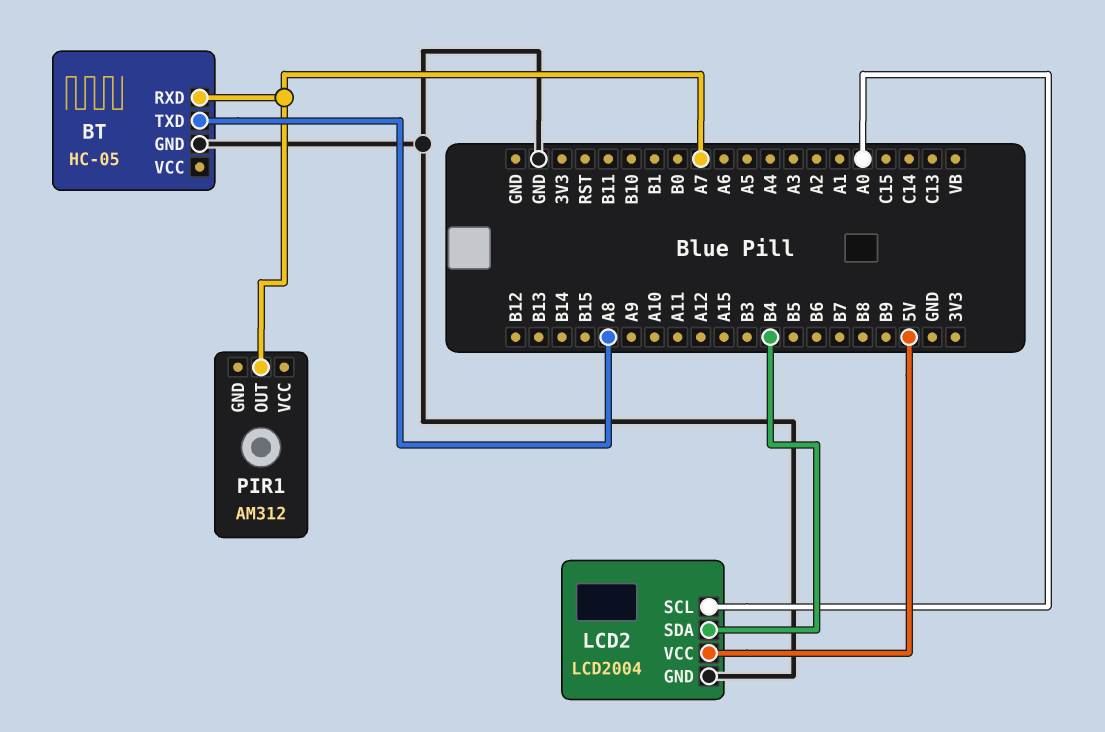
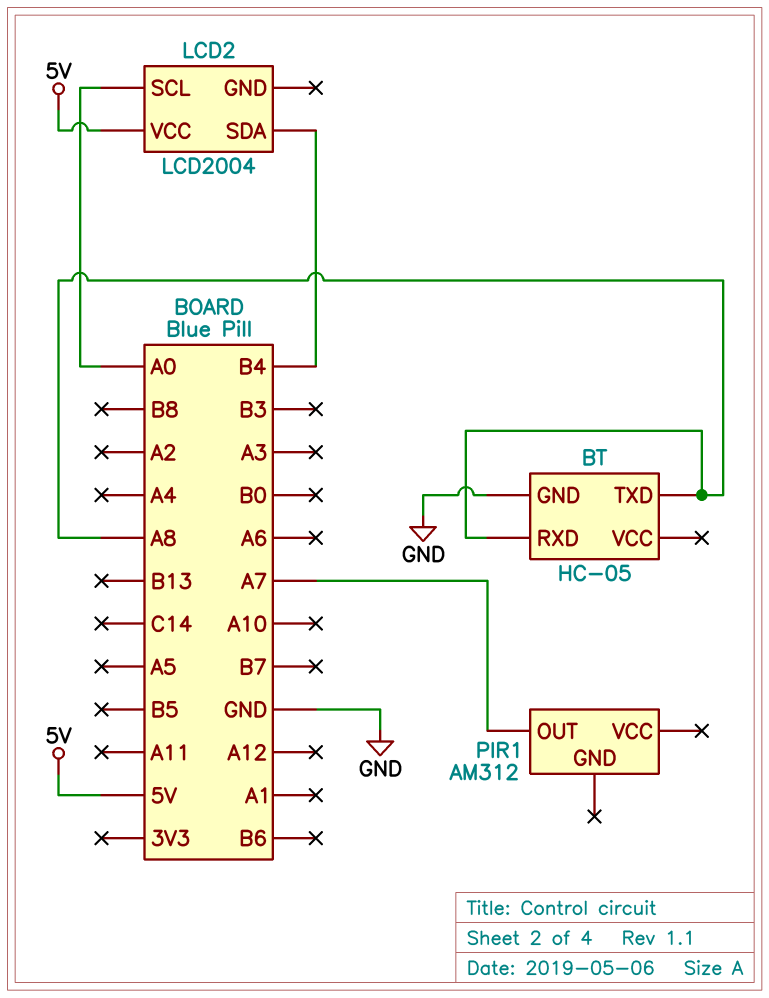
BT pin RXD: A7 -> A8
LCD2 pin GND: GND -> none

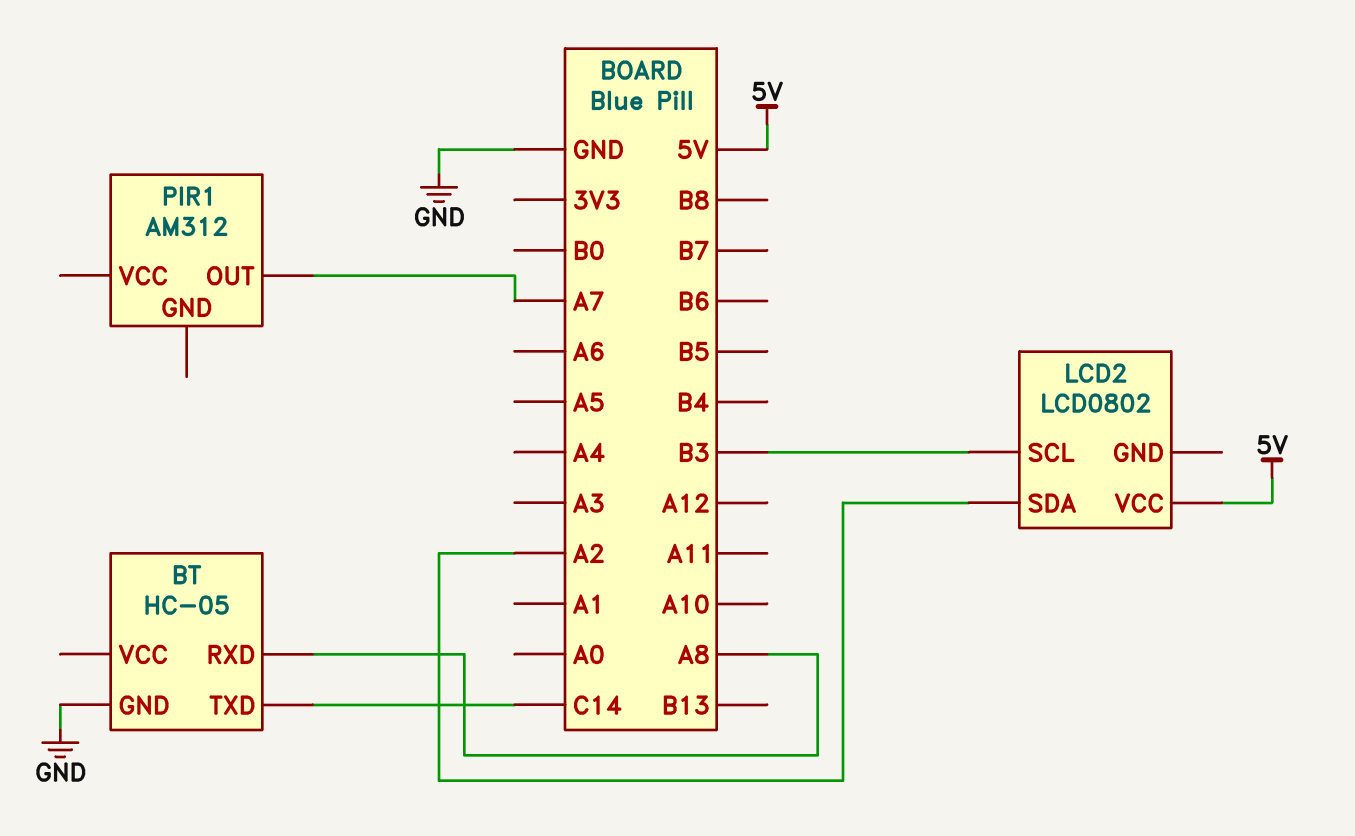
BT pin TXD: A8 -> C14
LCD2: LCD2004 -> LCD0802
LCD2 pin SCL: A0 -> B3
LCD2 pin SDA: B4 -> A2

